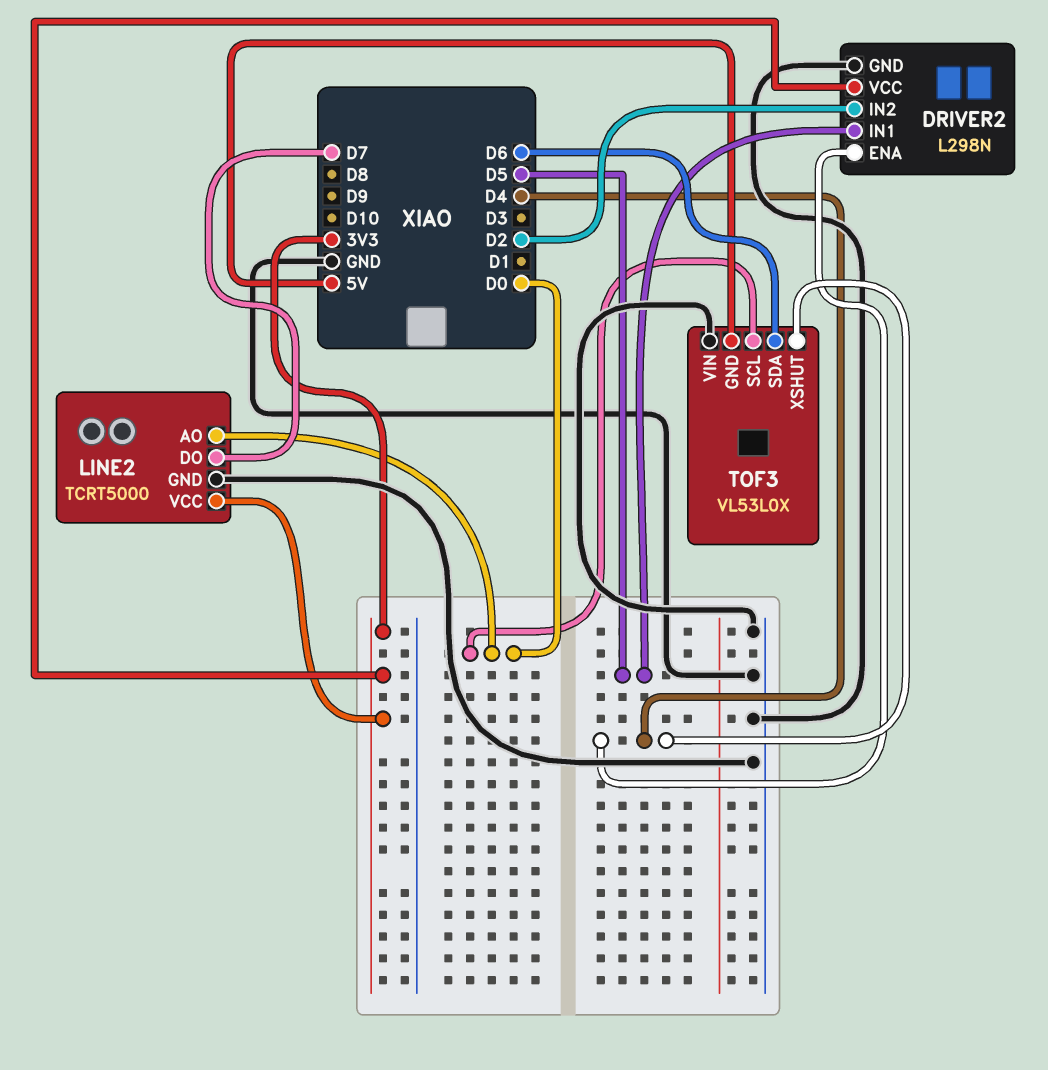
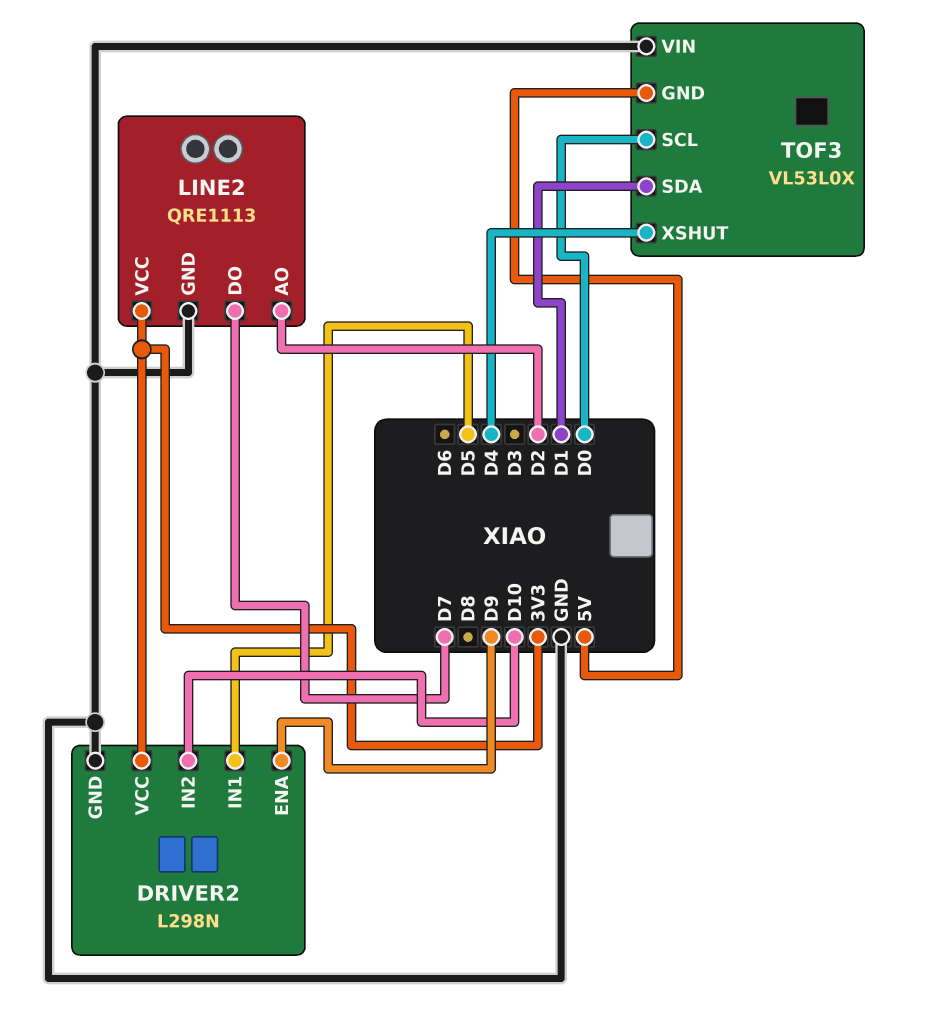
DRIVER2 pin ENA: D4 -> D9
DRIVER2 pin IN2: D2 -> D10
LINE2: TCRT5000 -> QRE1113
LINE2 pin AO: D0 -> D2
TOF3 pin SDA: D6 -> D1

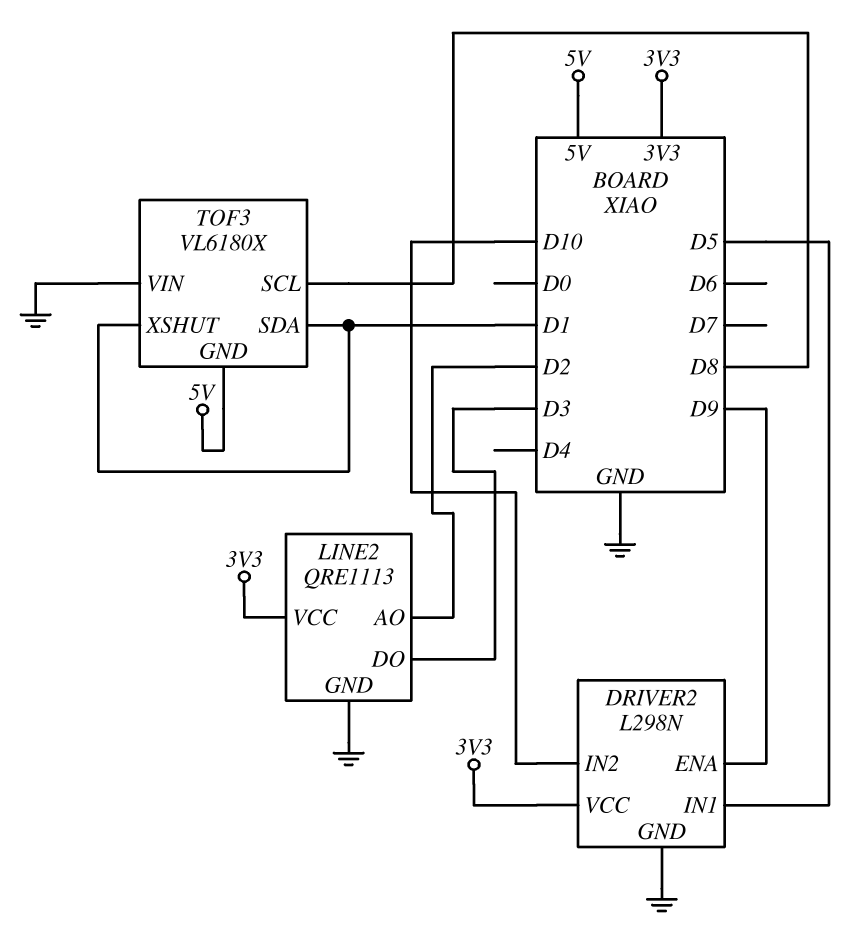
LINE2 pin DO: D7 -> D3
TOF3: VL53L0X -> VL6180X
TOF3 pin SCL: D0 -> D8
TOF3 pin XSHUT: D4 -> D1

